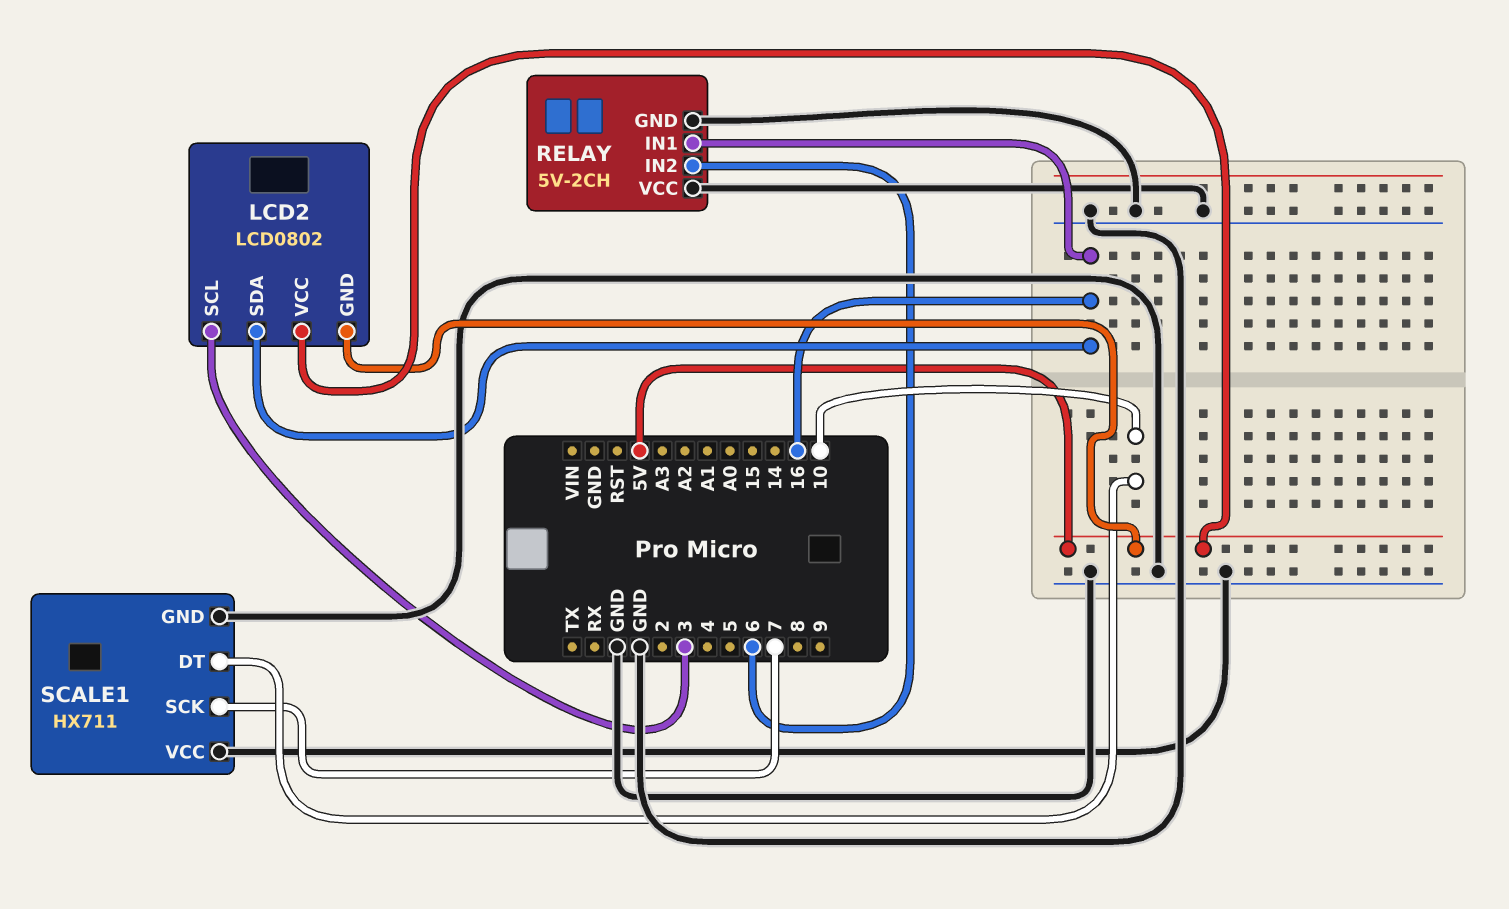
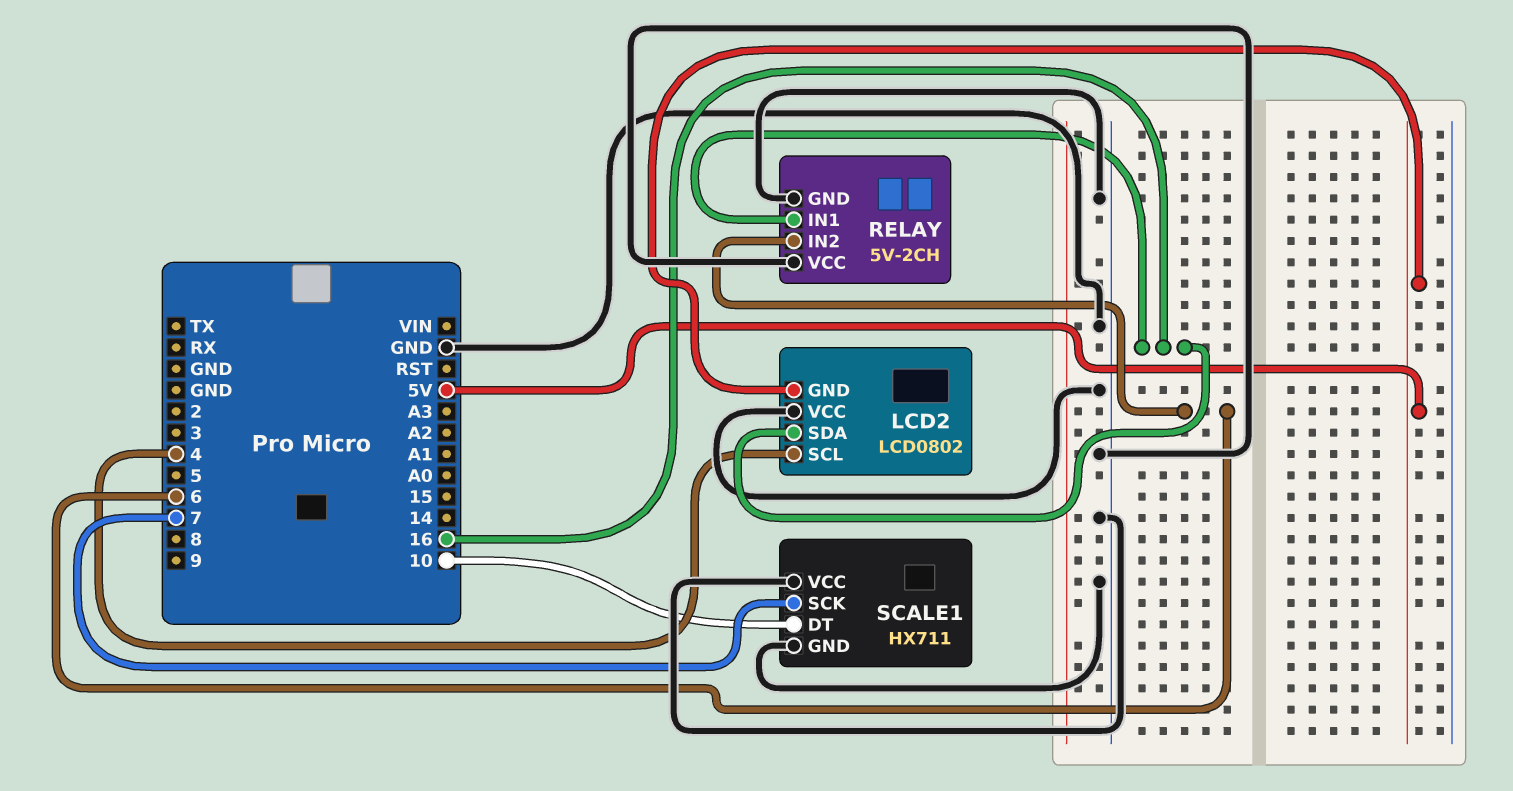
LCD2 pin SCL: 3 -> 4
LCD2 pin VCC: 5V -> GND

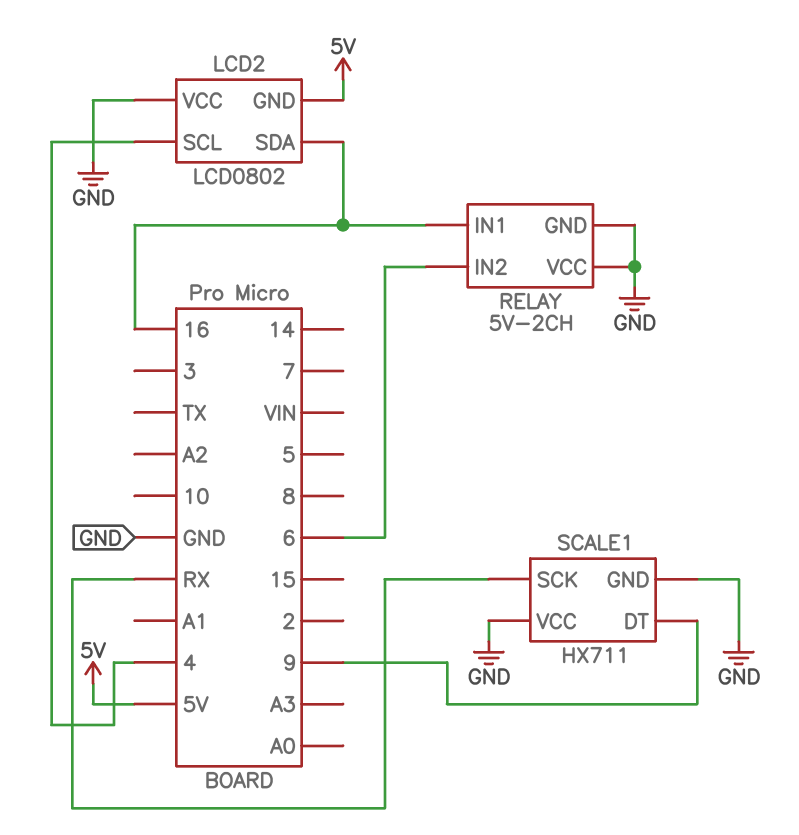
SCALE1 pin DT: 10 -> 9
SCALE1 pin SCK: 7 -> RX

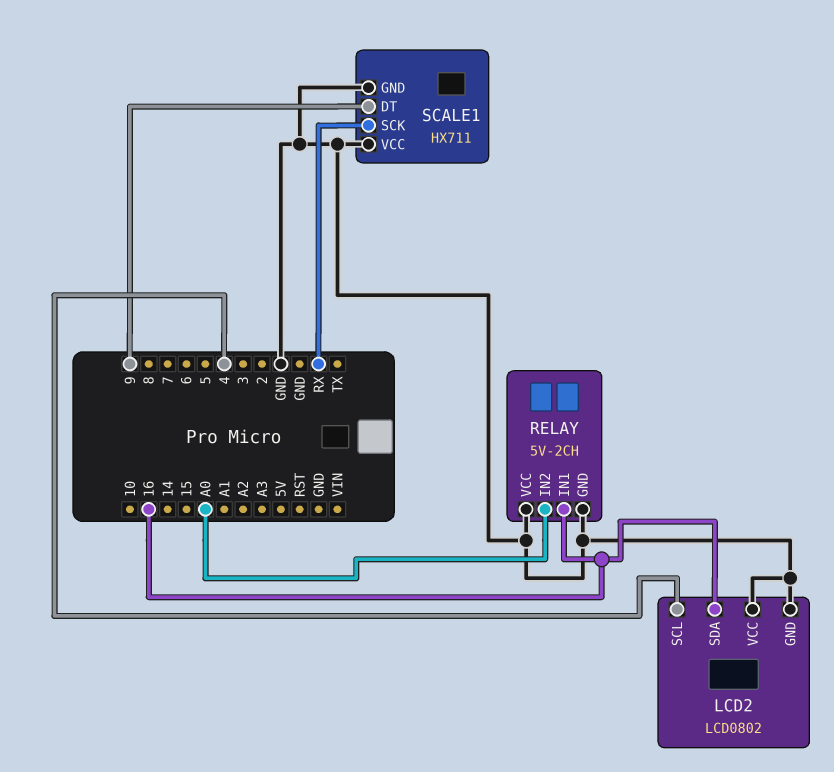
LCD2 pin GND: 5V -> GND
RELAY pin IN2: 6 -> A0

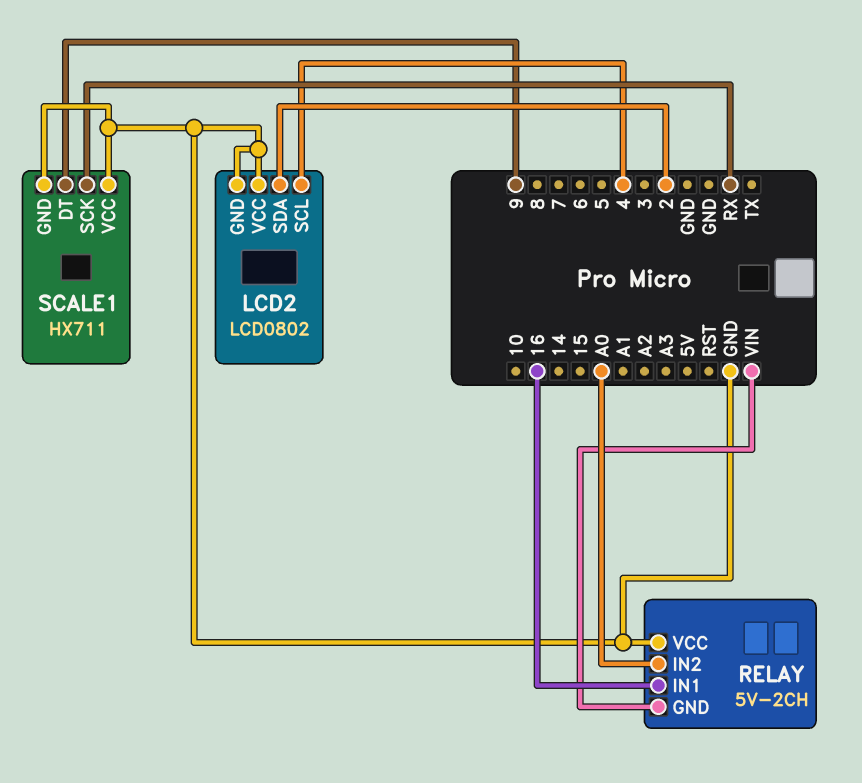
LCD2 pin SDA: 16 -> 2
RELAY pin GND: GND -> VIN

